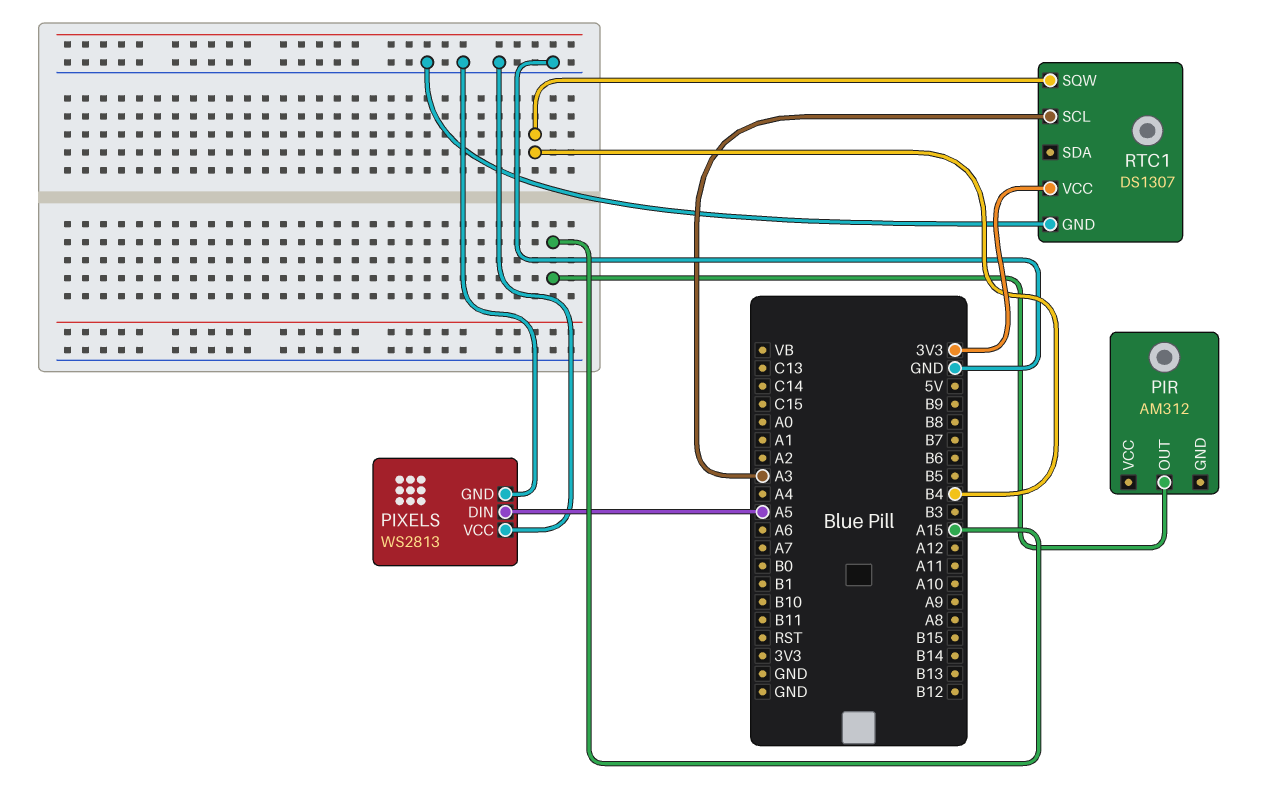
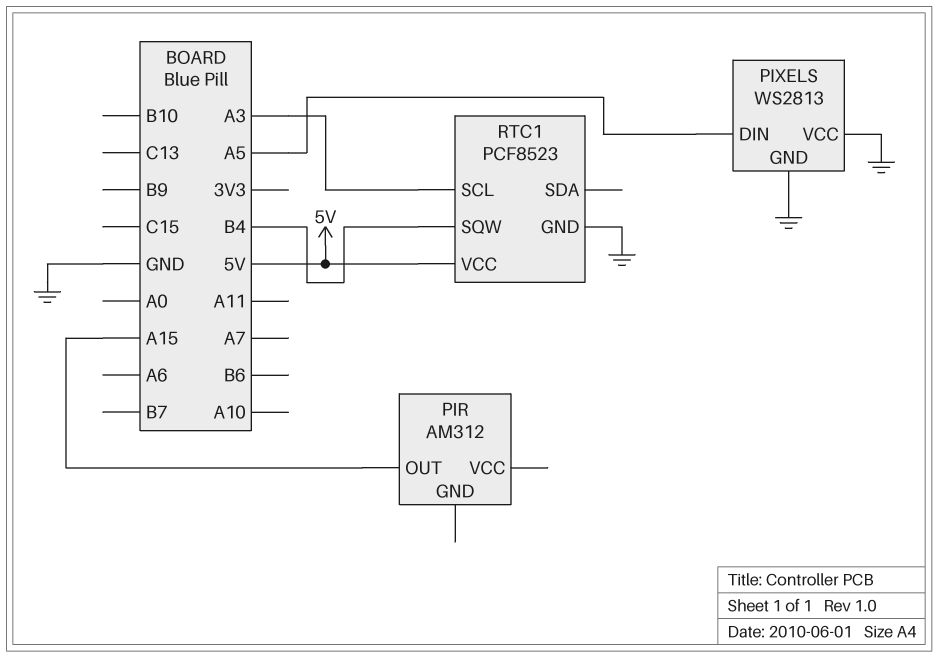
RTC1: DS1307 -> PCF8523
RTC1 pin VCC: 3V3 -> 5V

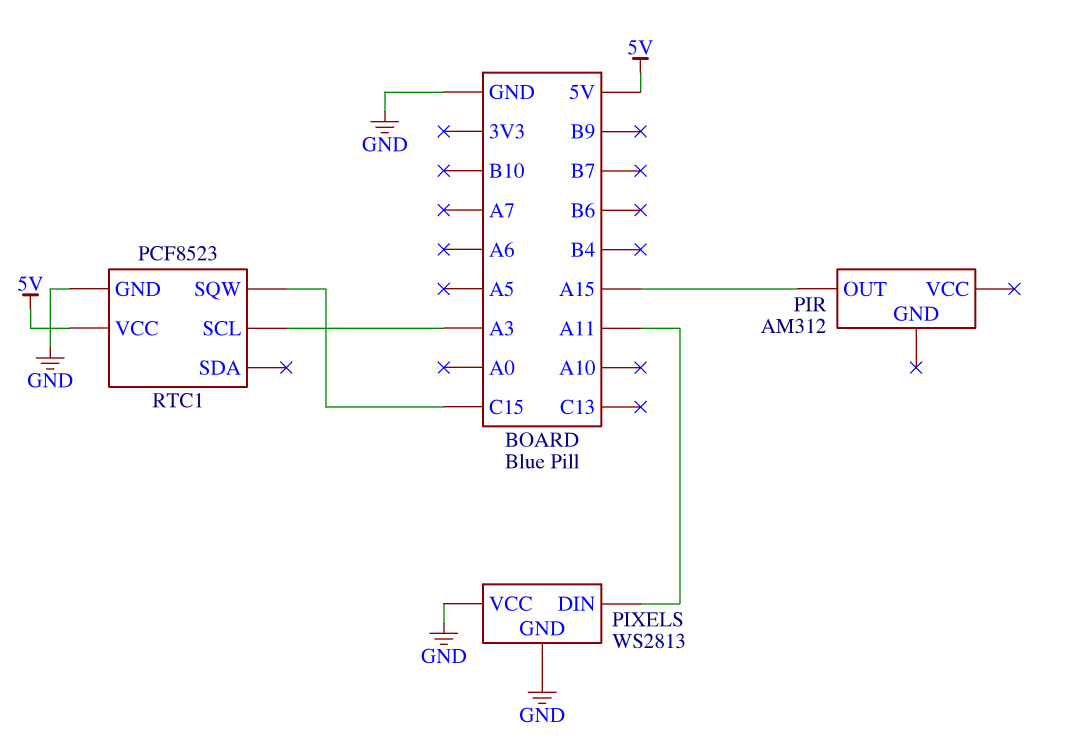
PIXELS pin DIN: A5 -> A11
RTC1 pin SQW: B4 -> C15

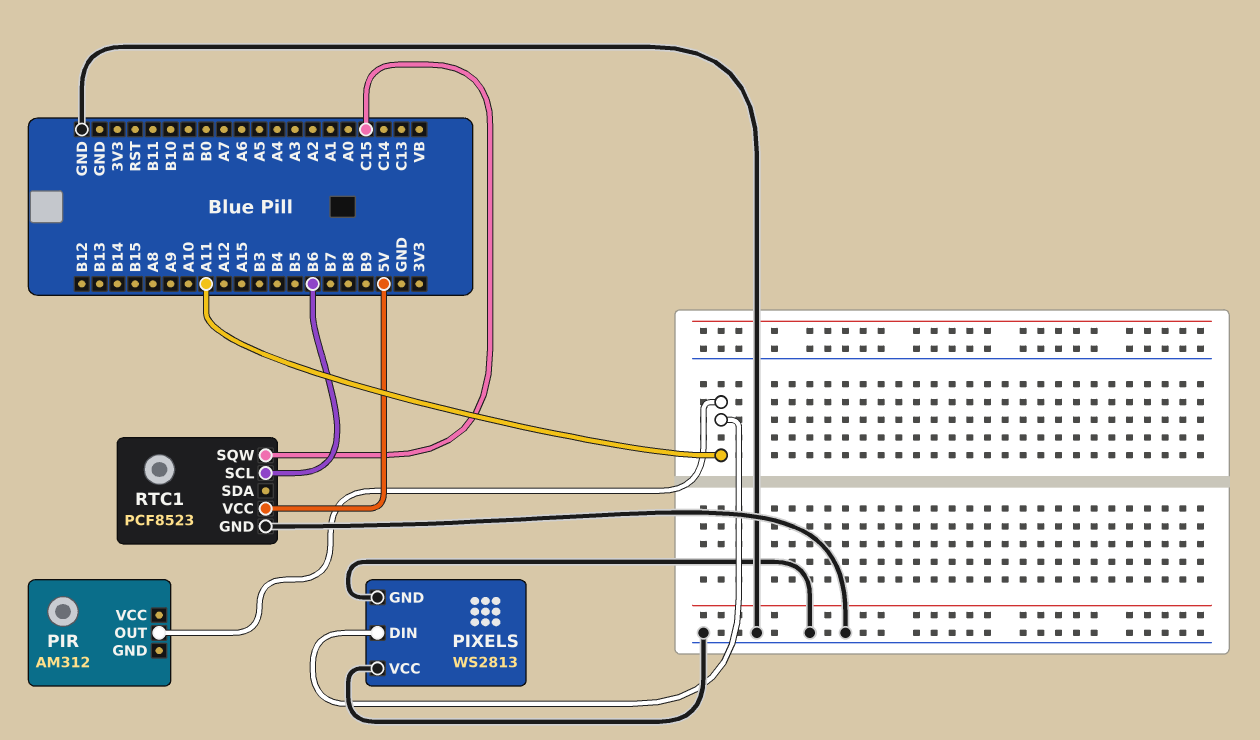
PIR pin OUT: A15 -> A11
RTC1 pin SCL: A3 -> B6

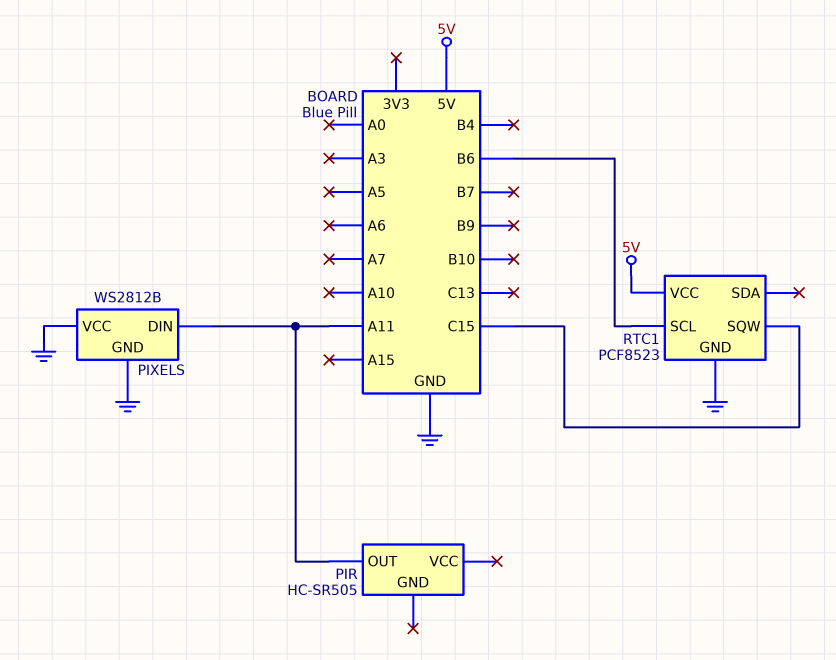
PIR: AM312 -> HC-SR505
PIXELS: WS2813 -> WS2812B

